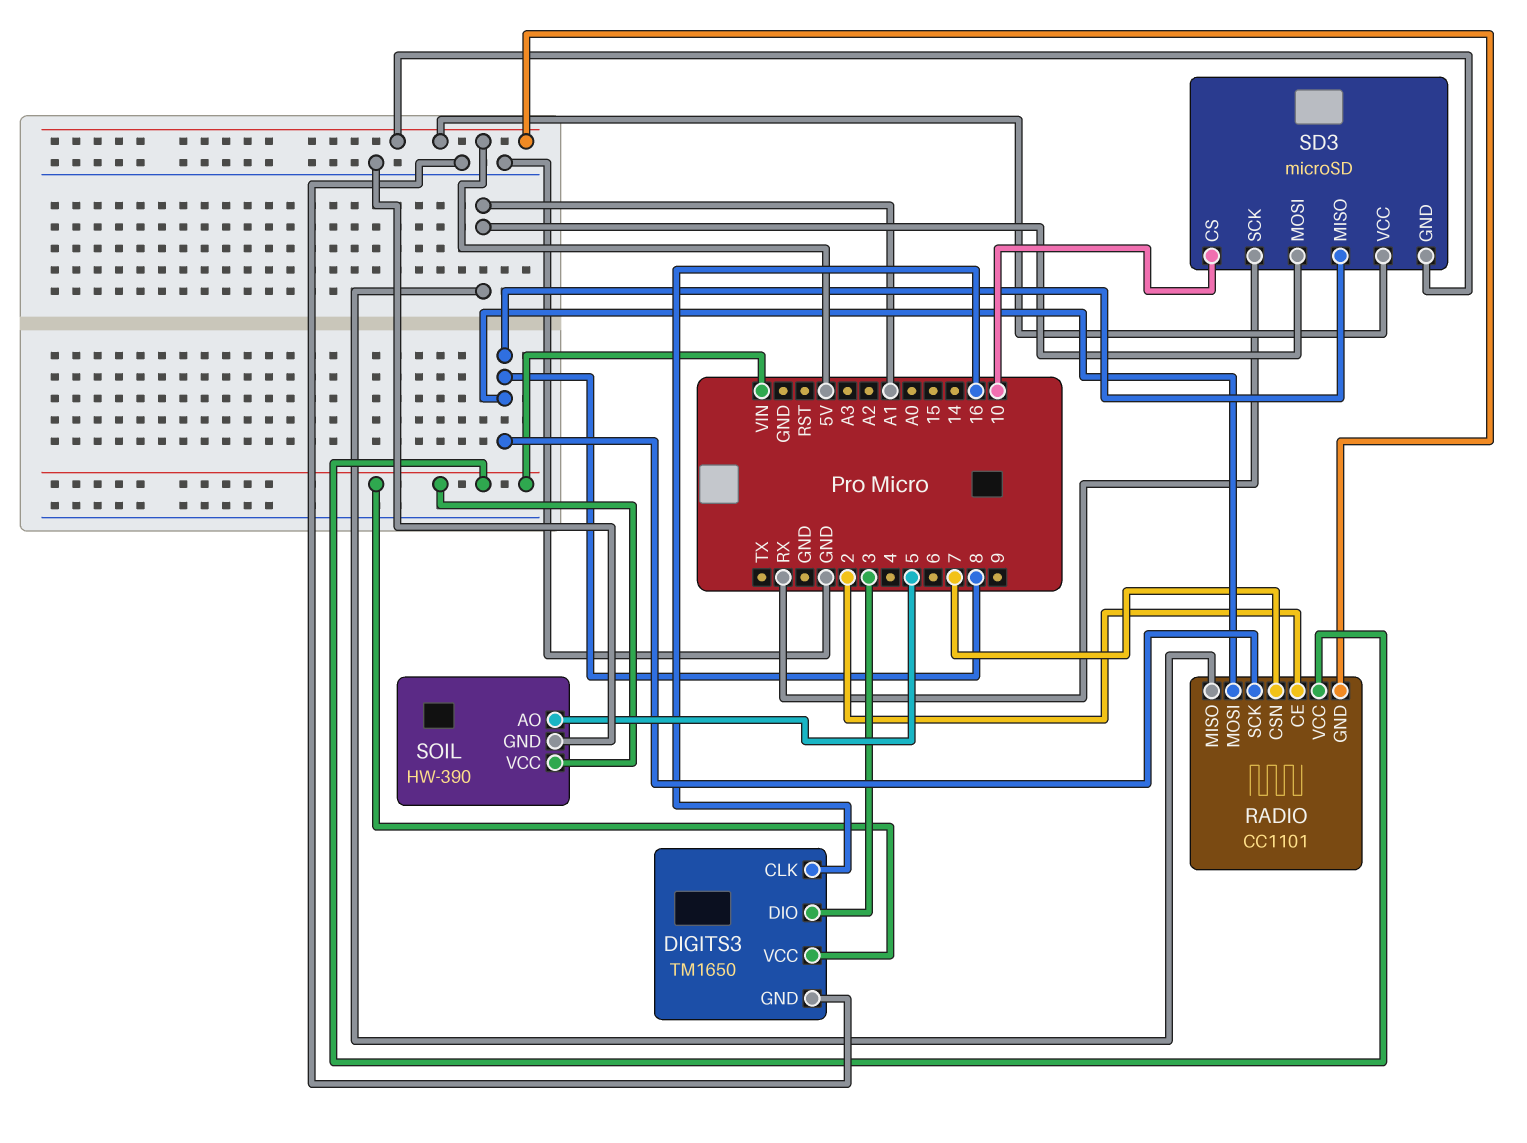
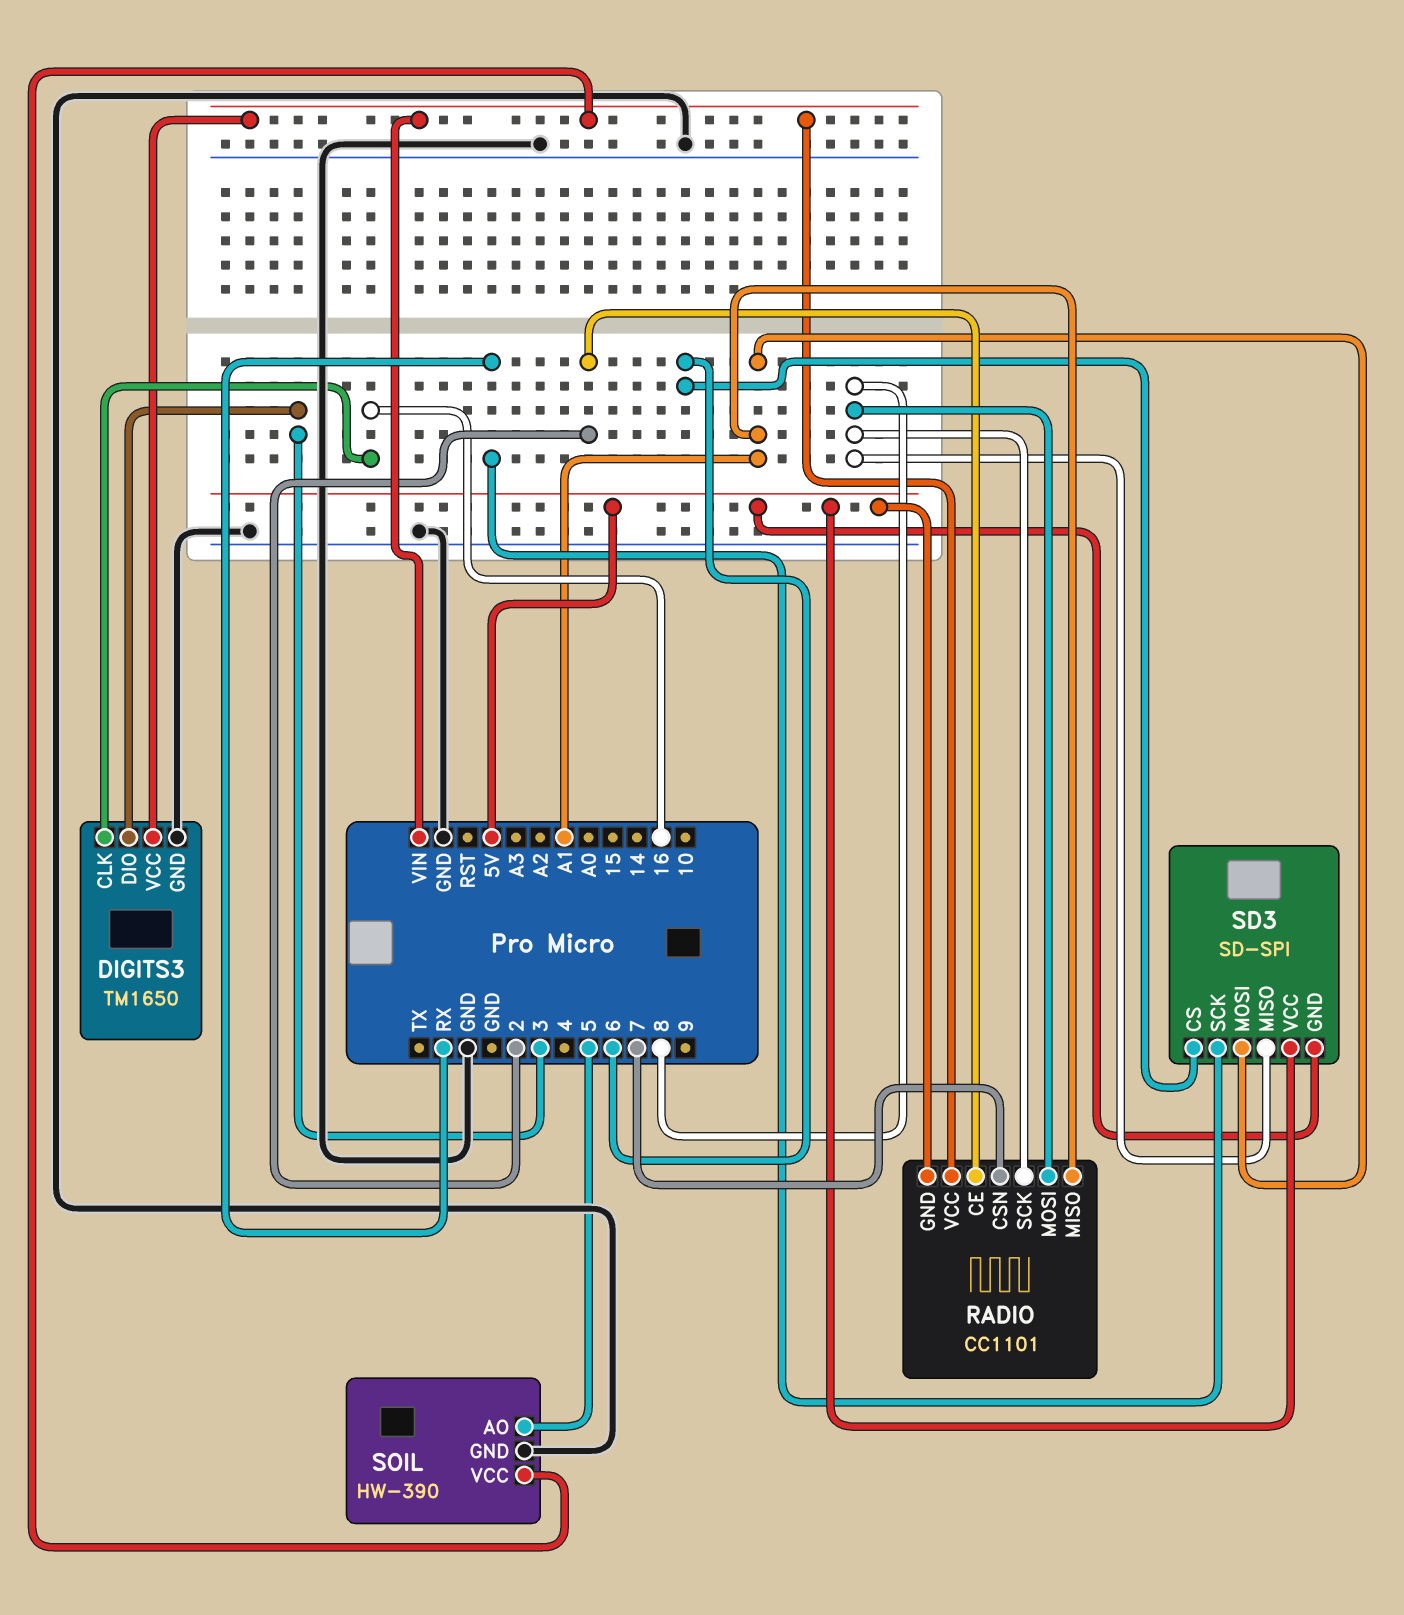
SD3: microSD -> SD-SPI
SD3 pin CS: 10 -> 6

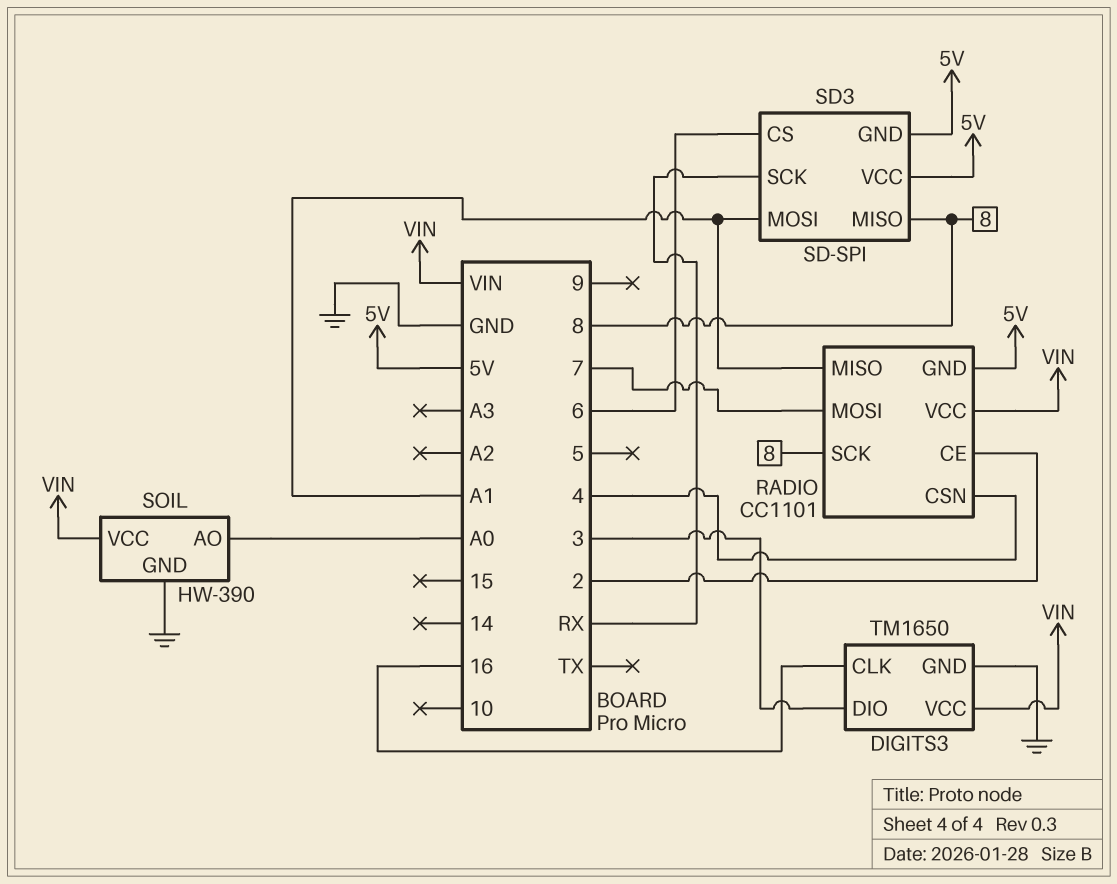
RADIO pin CSN: 7 -> 4
RADIO pin MOSI: 8 -> 7
SOIL pin AO: 5 -> A0

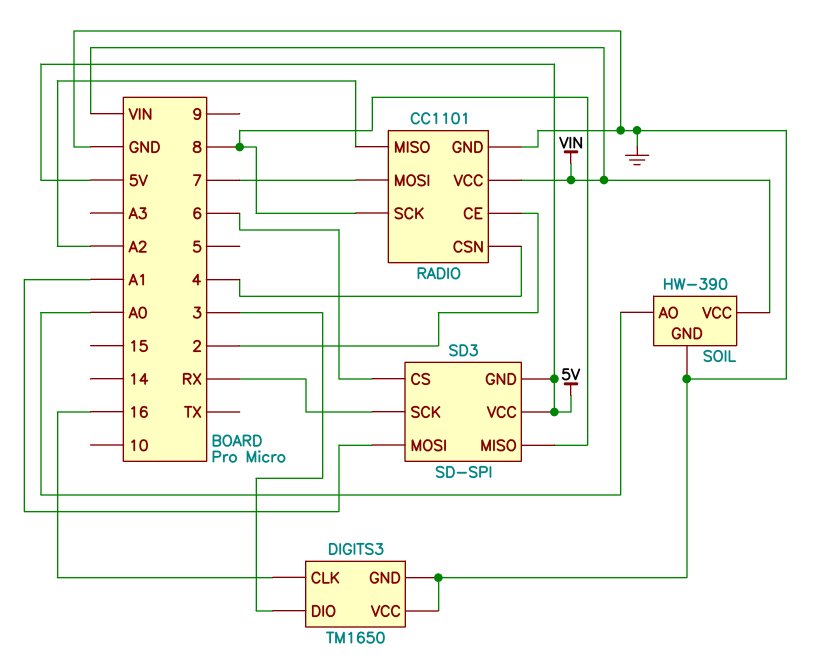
DIGITS3 pin VCC: VIN -> GND
RADIO pin GND: 5V -> GND
RADIO pin MISO: A1 -> A2

